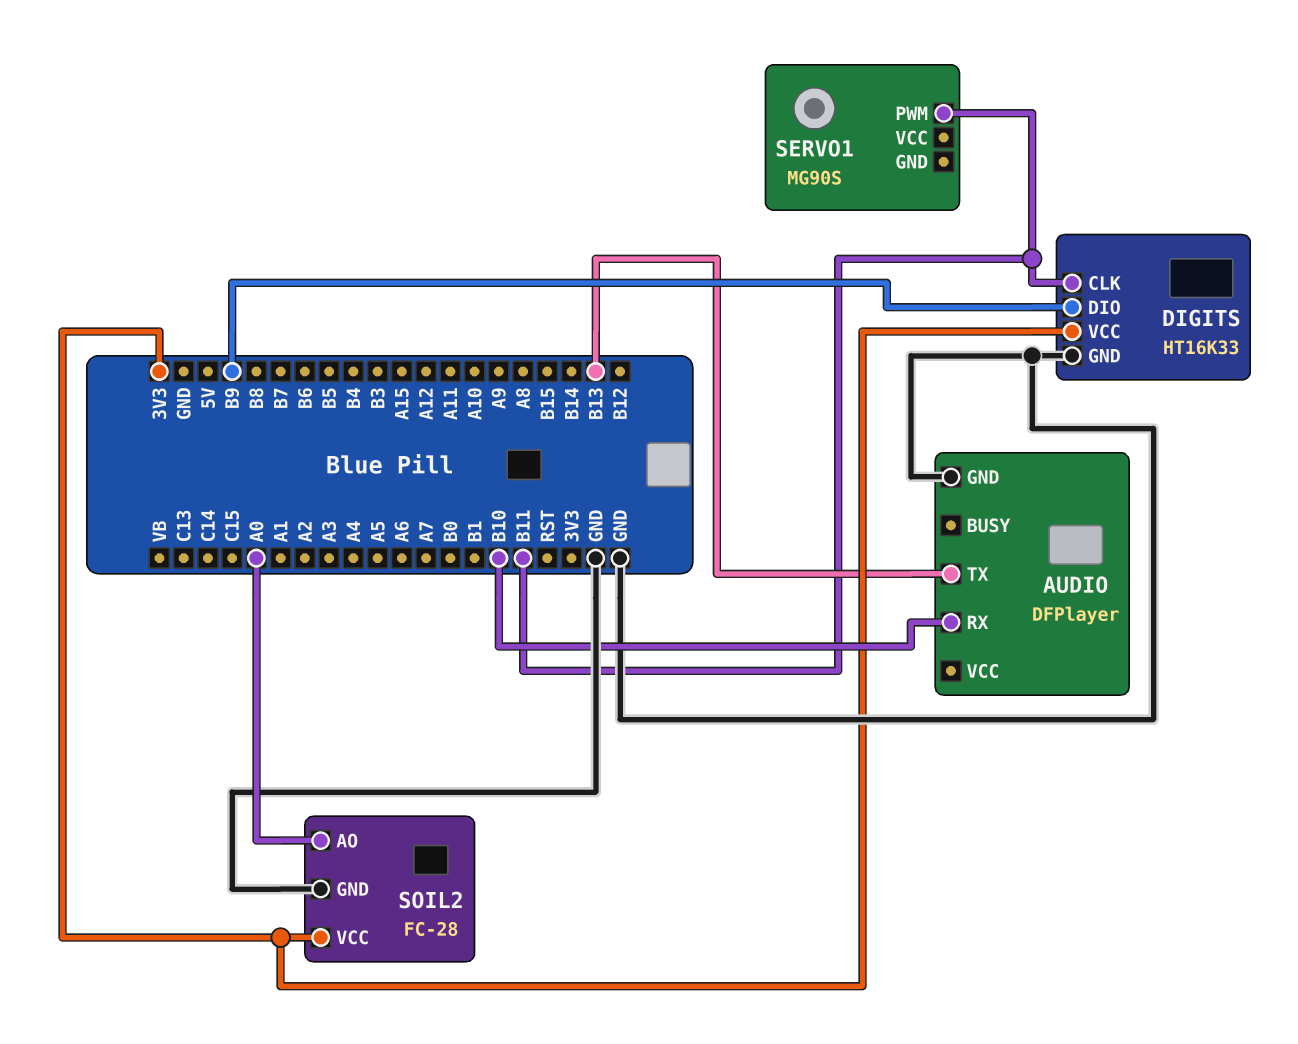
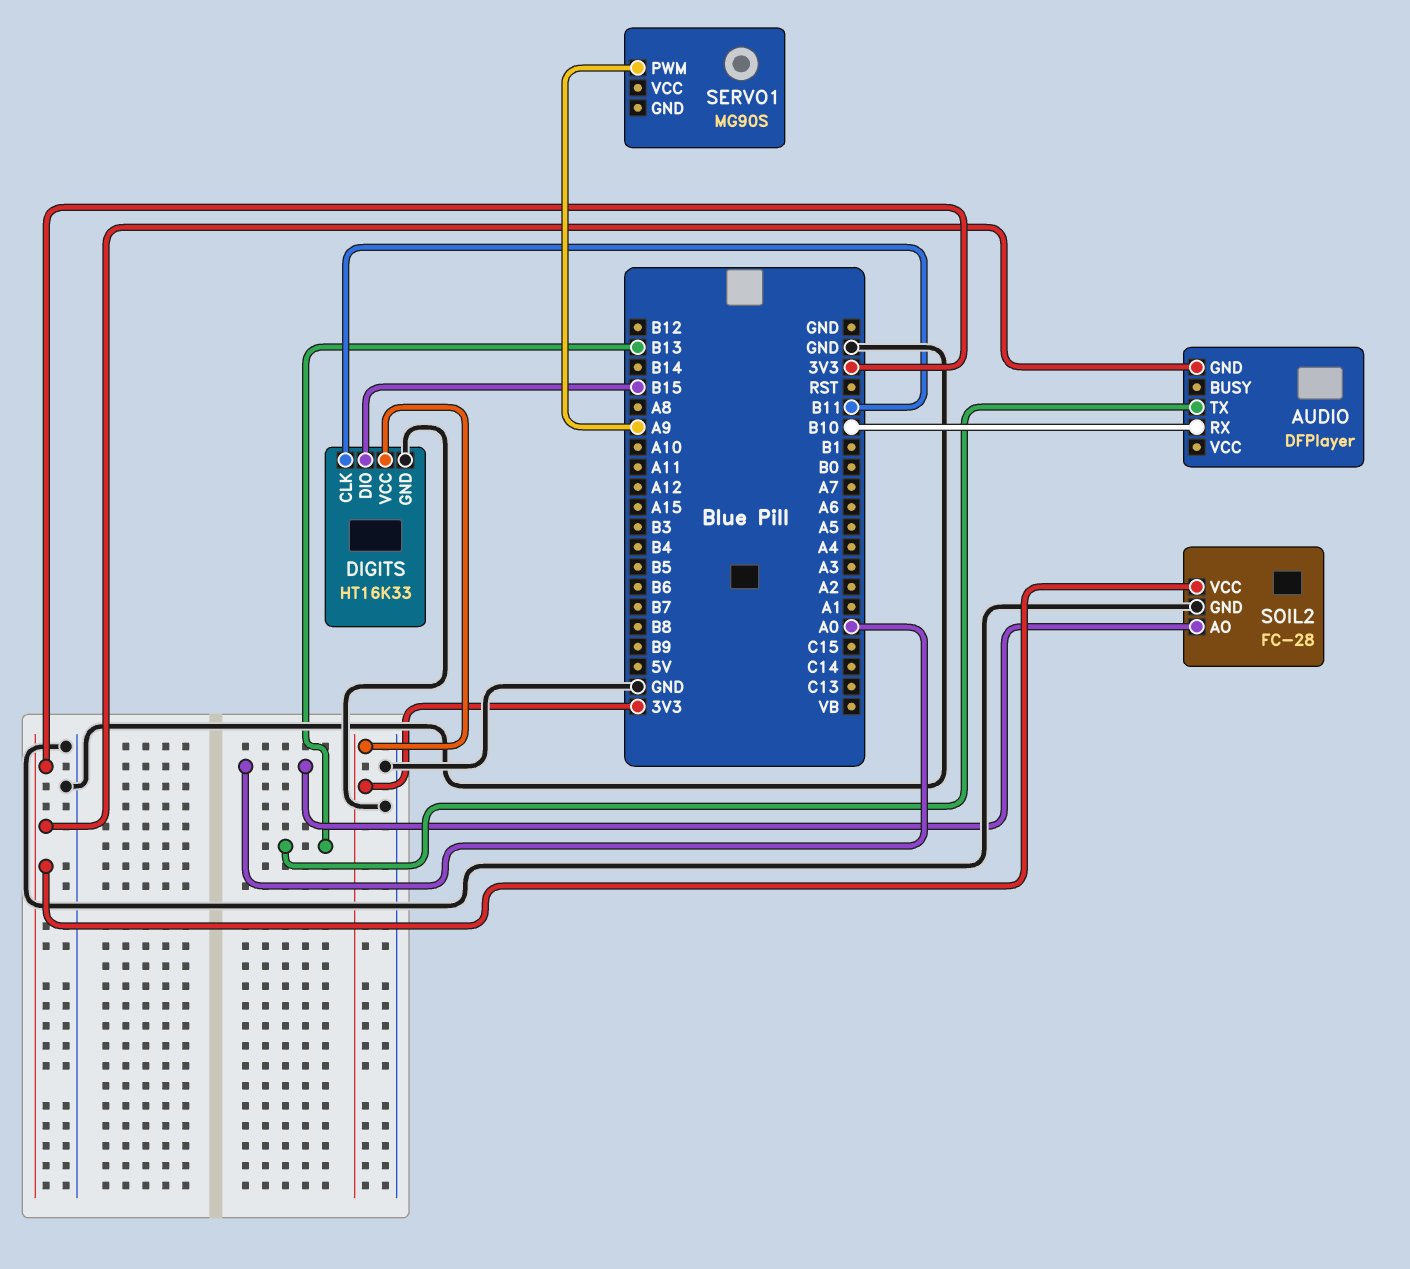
AUDIO pin GND: GND -> 3V3
DIGITS pin DIO: B9 -> B15
SERVO1 pin PWM: B11 -> A9

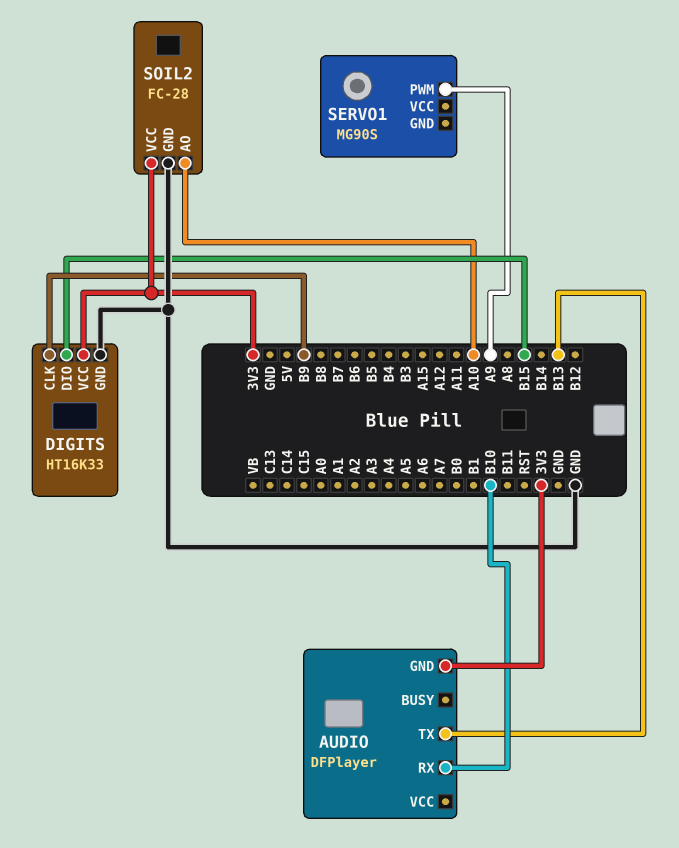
DIGITS pin CLK: B11 -> B9
SOIL2 pin AO: A0 -> A10

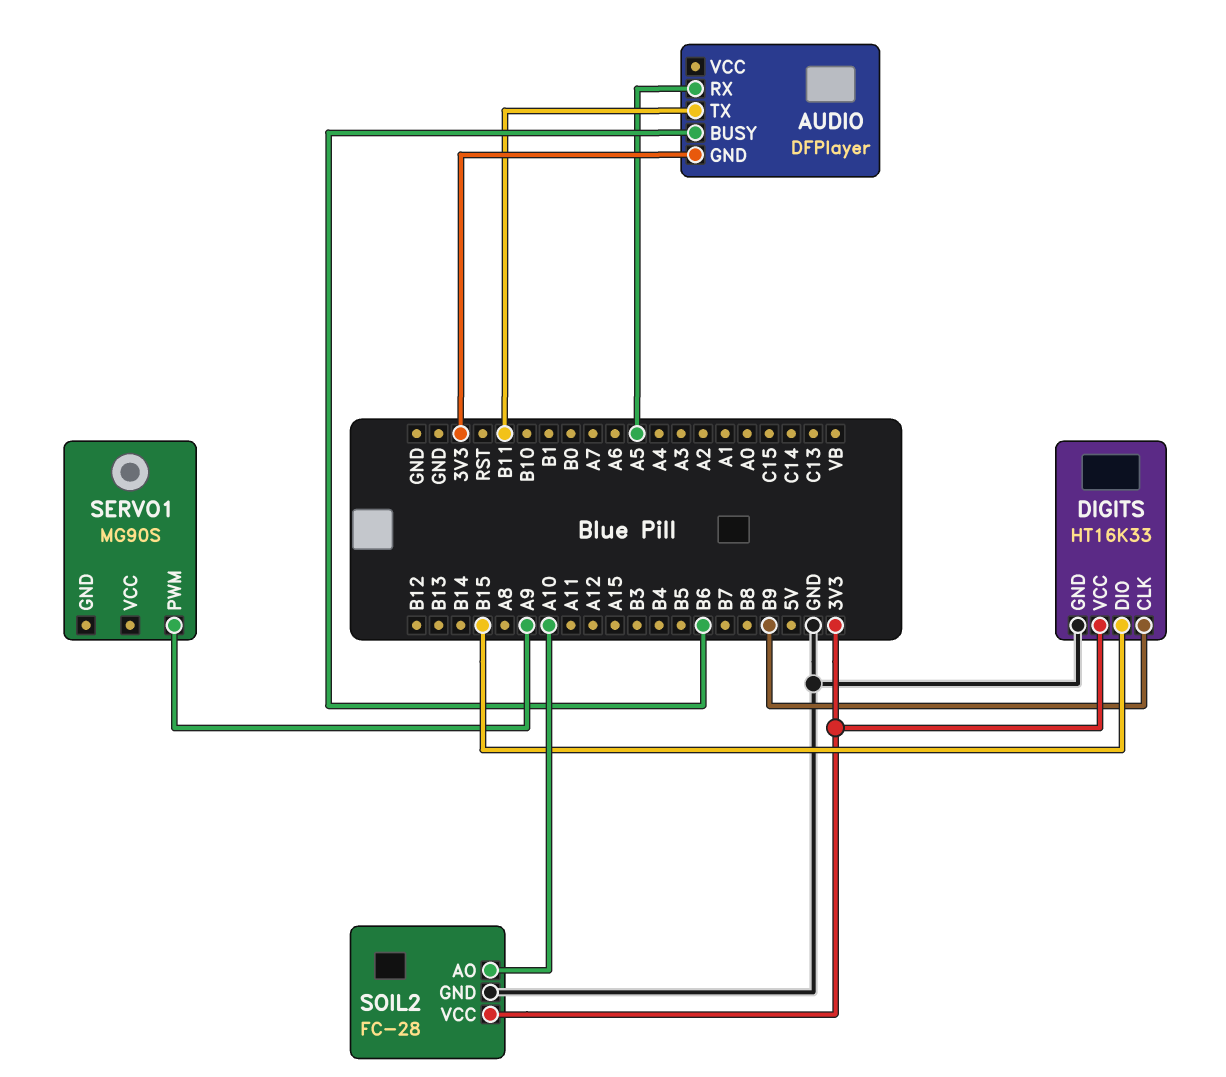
AUDIO pin BUSY: none -> B6
AUDIO pin RX: B10 -> A5
AUDIO pin TX: B13 -> B11

